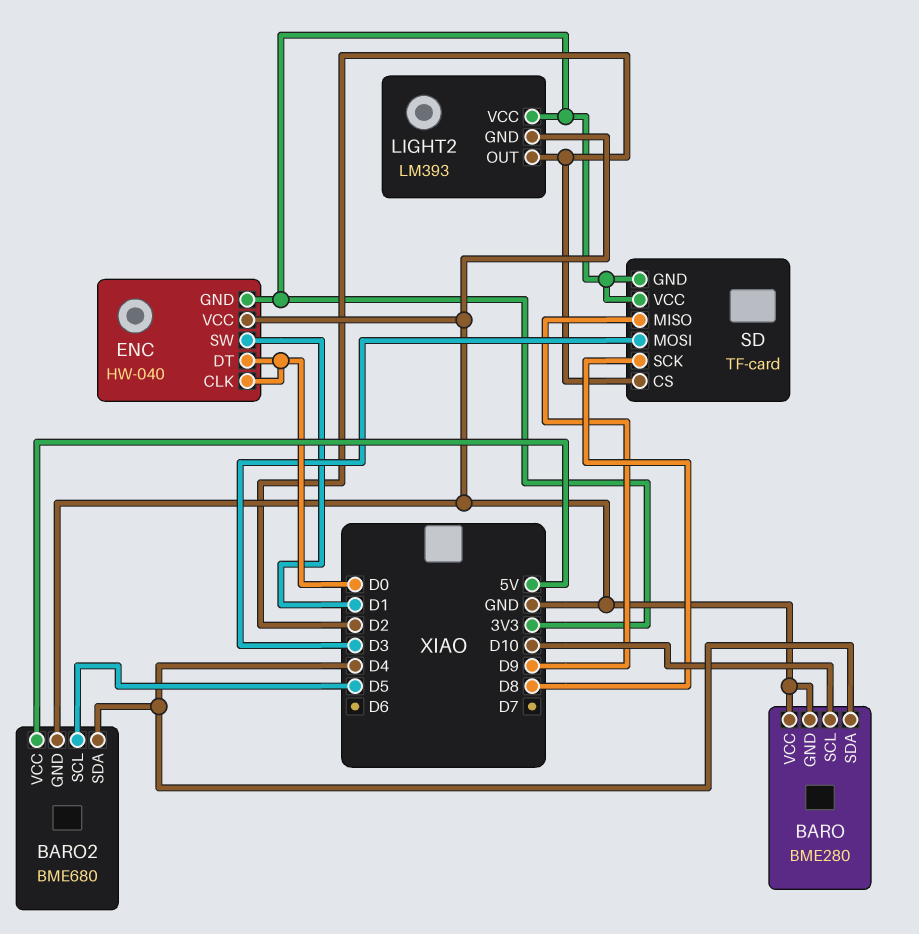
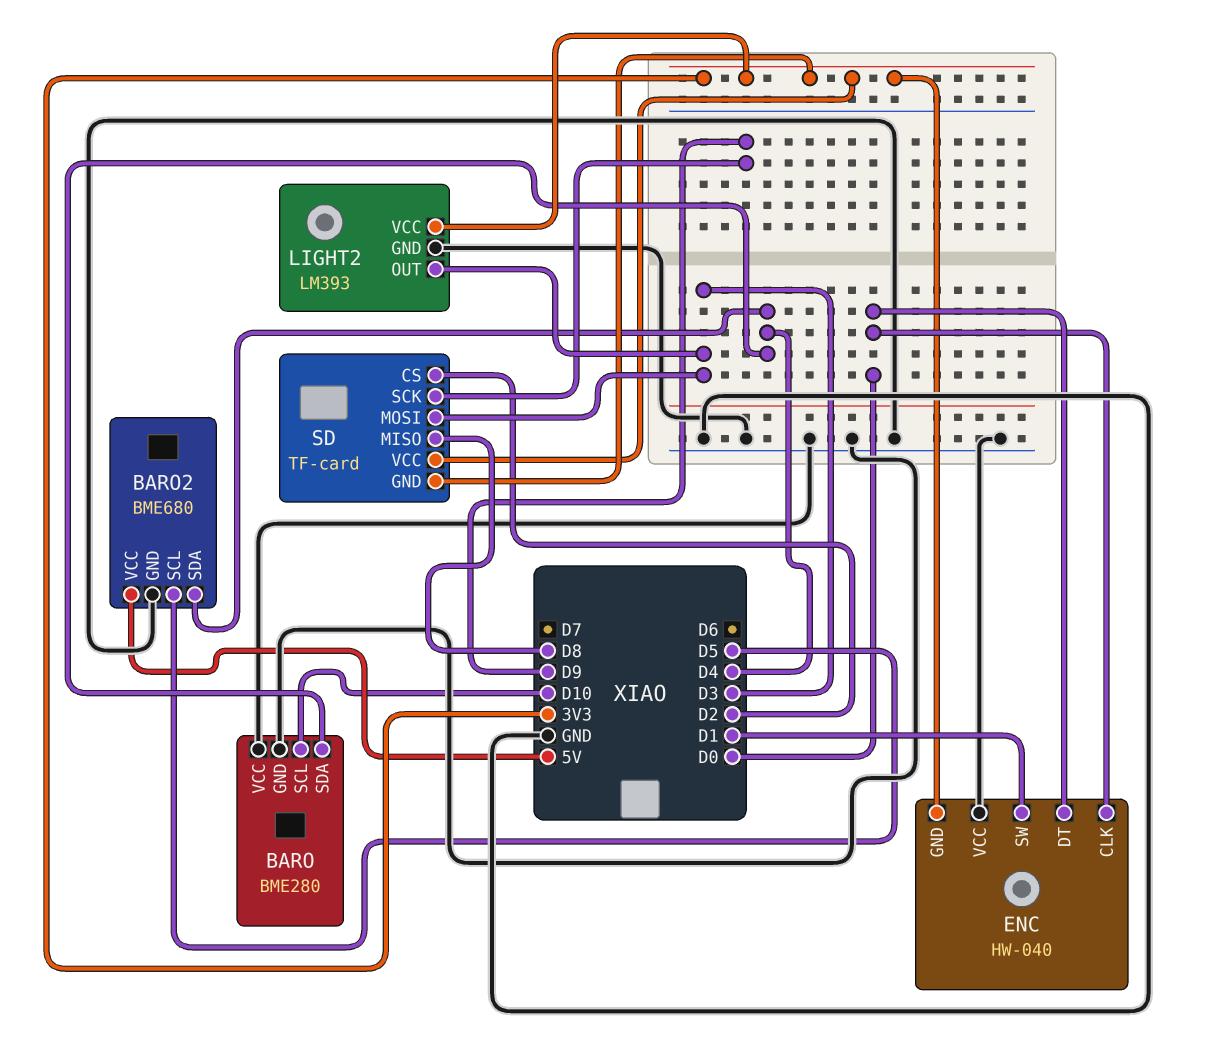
LIGHT2 pin OUT: D2 -> D3
SD pin MISO: D9 -> D8
SD pin SCK: D8 -> D9

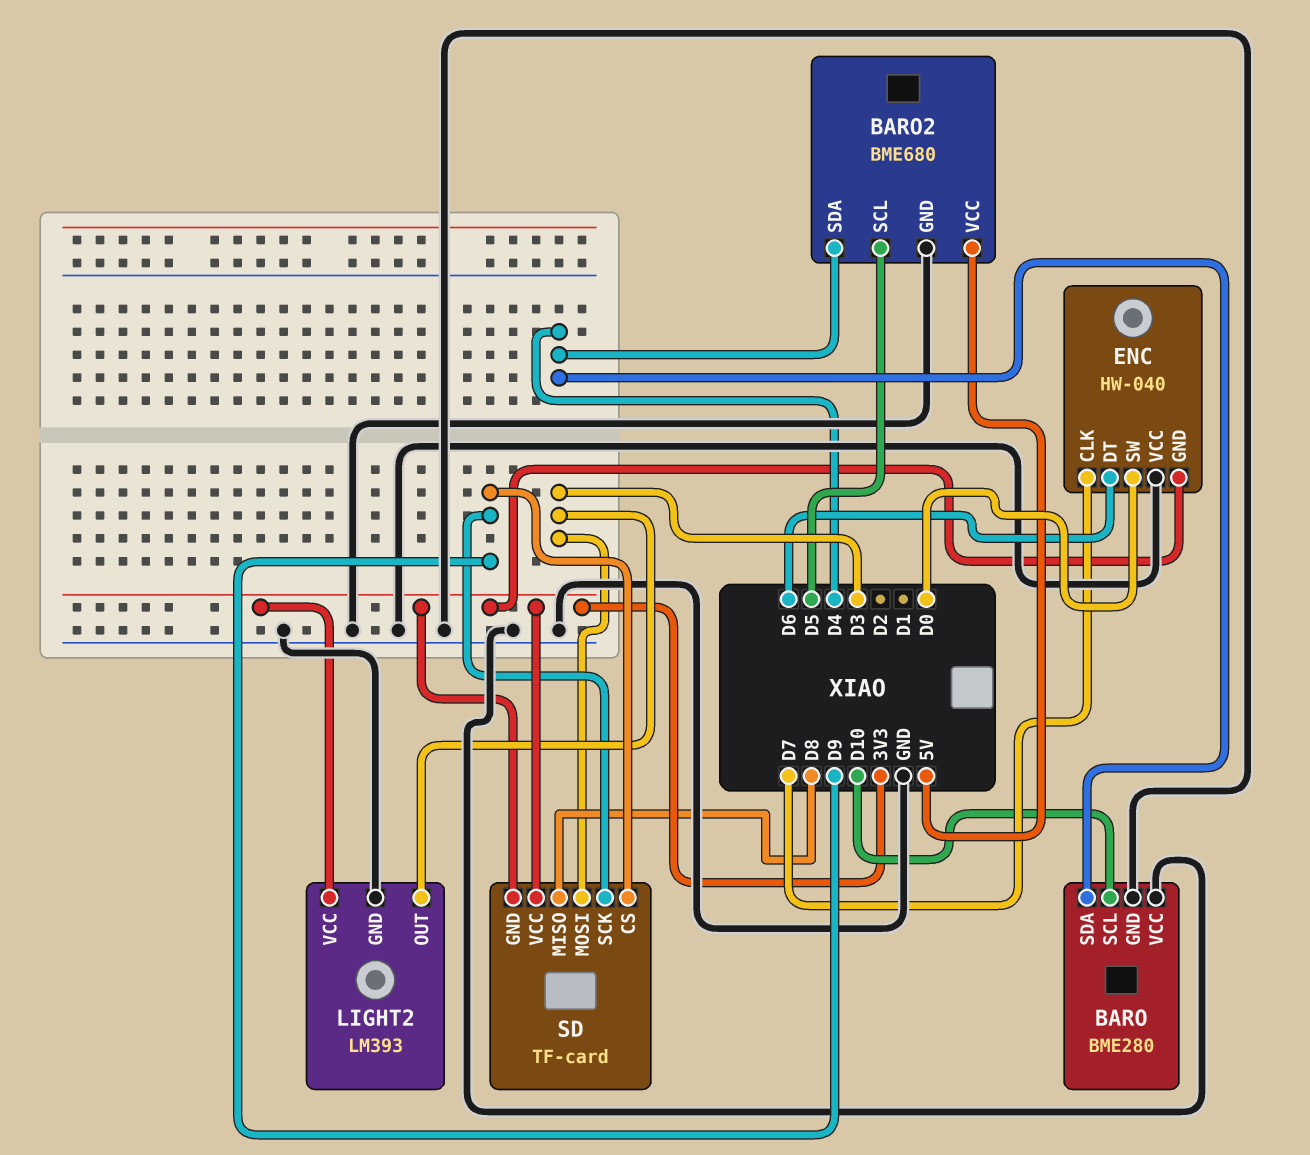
ENC pin CLK: D0 -> D7
ENC pin DT: D0 -> D6
ENC pin SW: D1 -> D0
SD pin CS: D2 -> D9

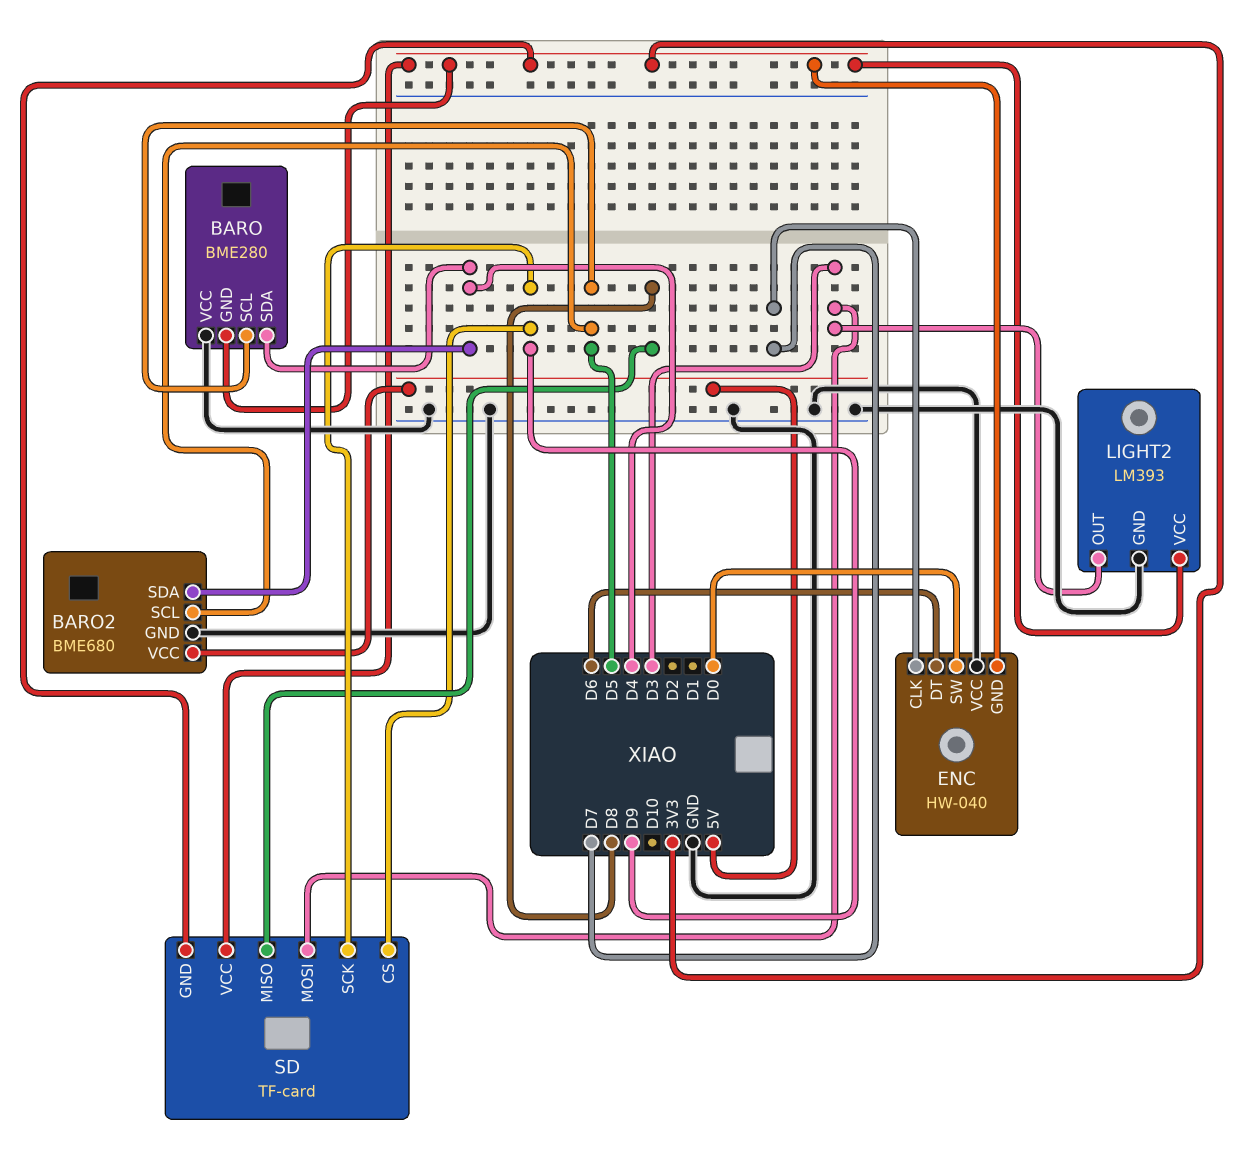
BARO pin GND: GND -> 3V3
BARO pin SCL: D10 -> D5

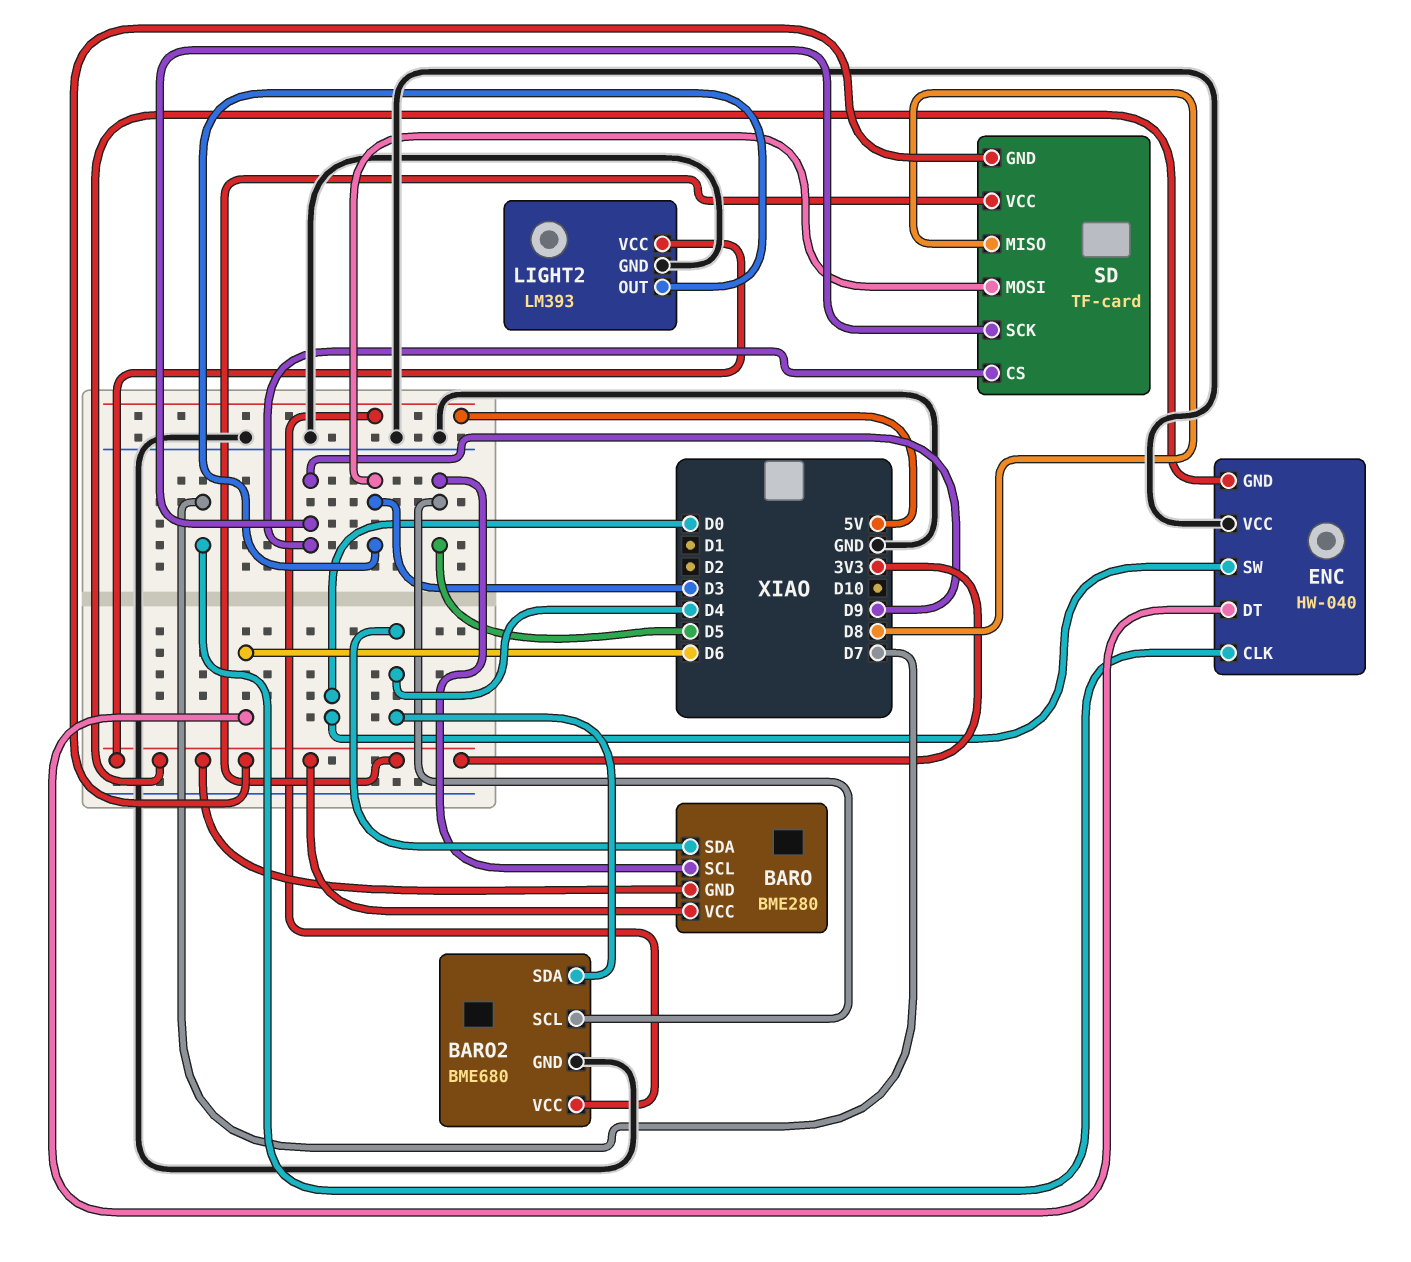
BARO pin VCC: GND -> 3V3

